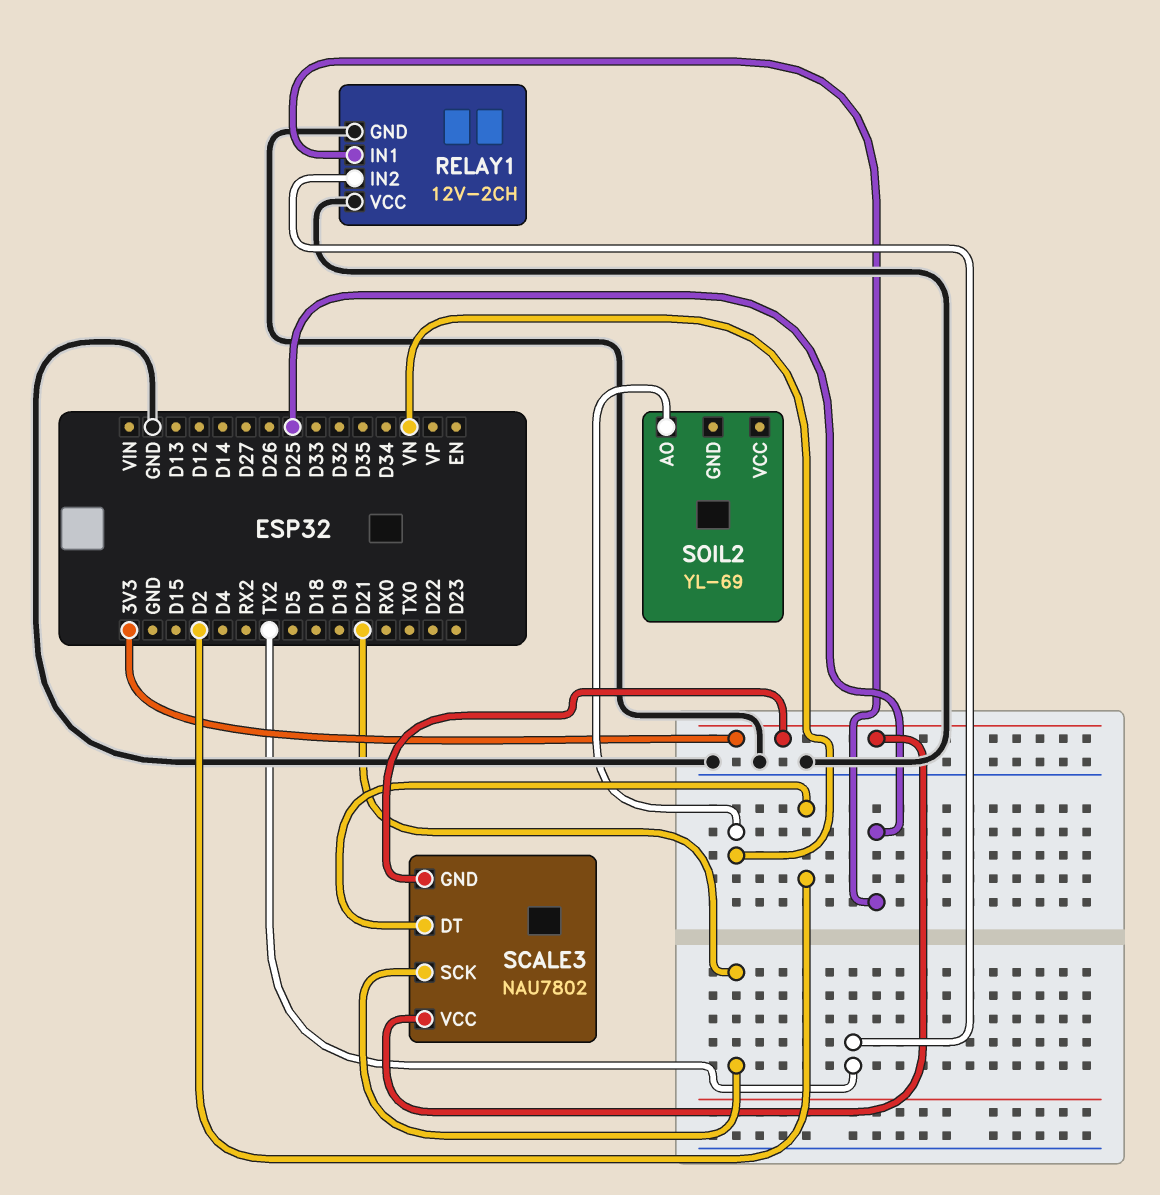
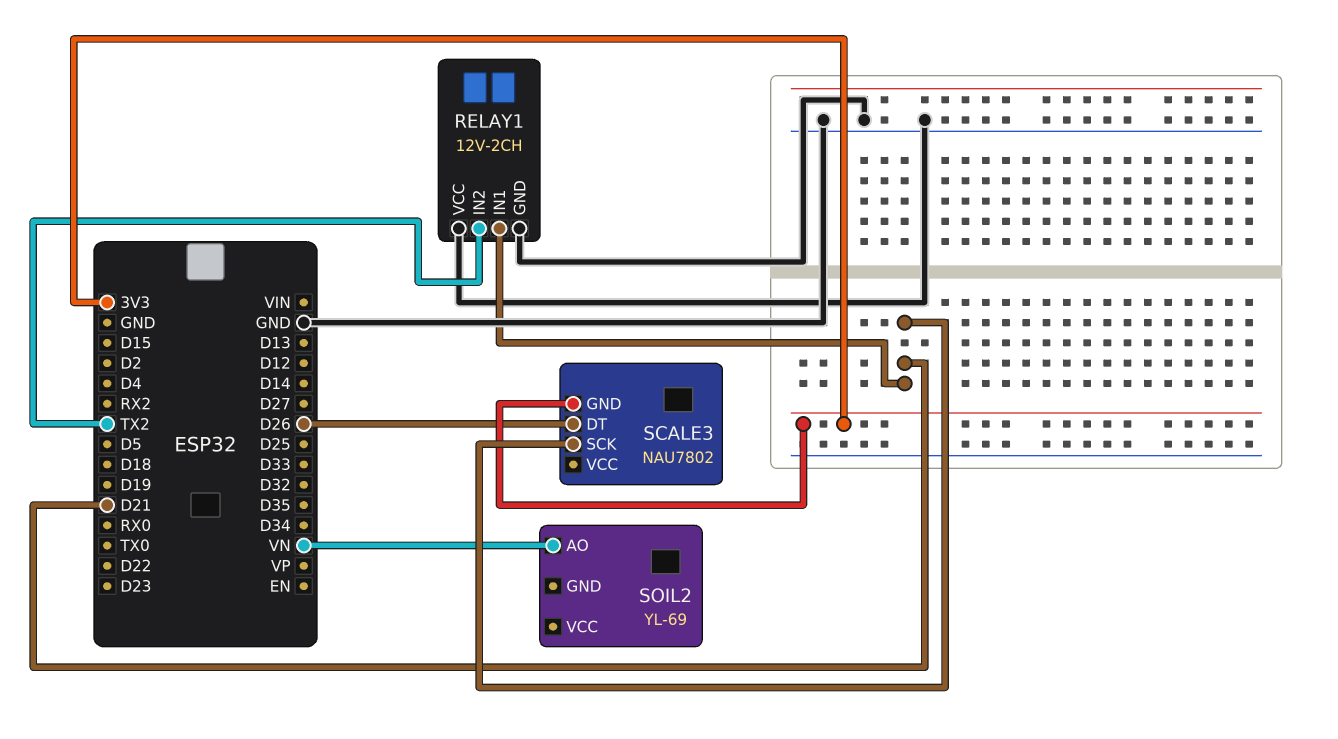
RELAY1 pin IN1: D25 -> D21
SCALE3 pin DT: D2 -> D26
SCALE3 pin VCC: 3V3 -> none

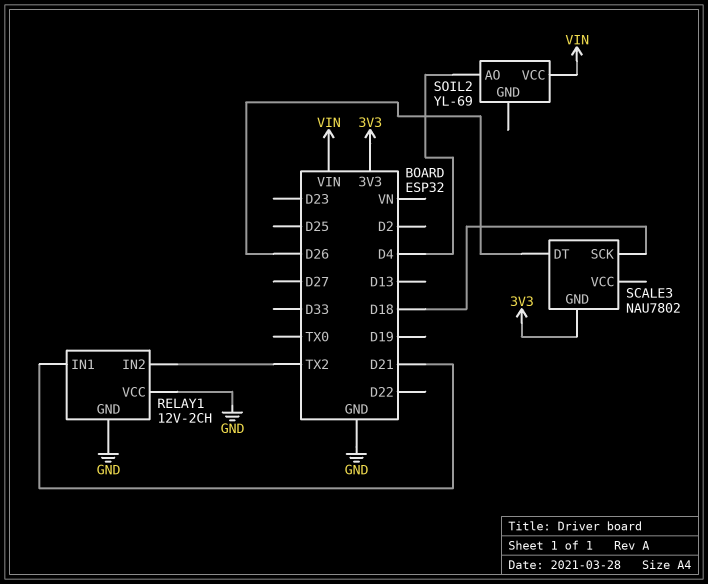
SCALE3 pin SCK: D21 -> D18
SOIL2 pin AO: VN -> D4
SOIL2 pin VCC: none -> VIN

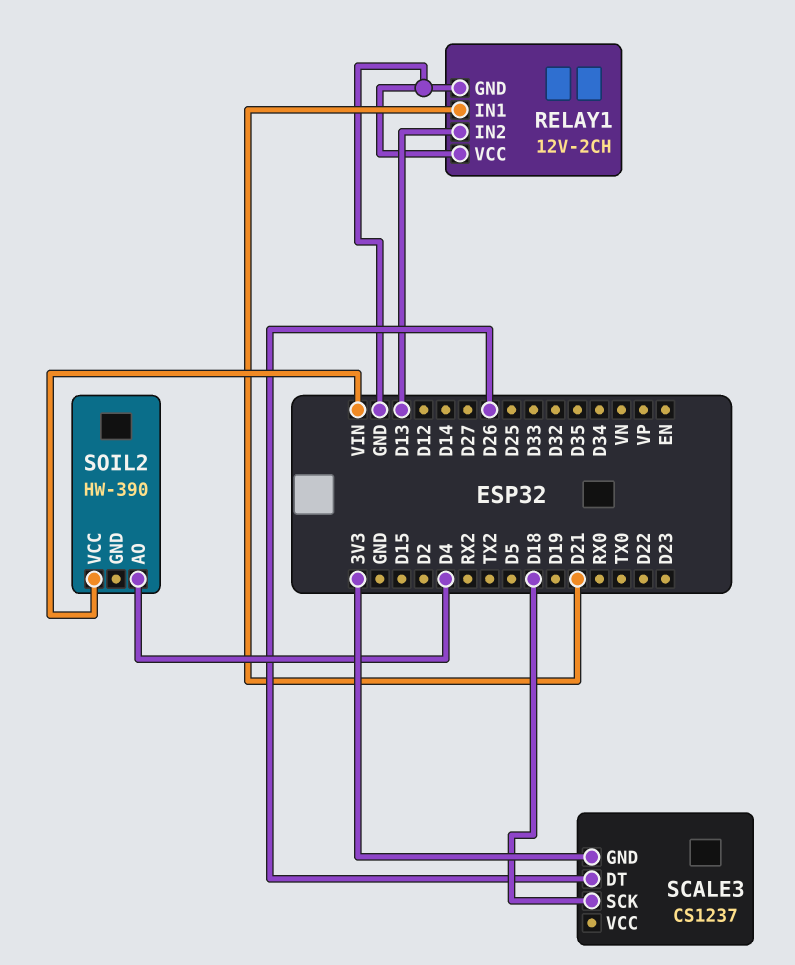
RELAY1 pin IN2: TX2 -> D13
SCALE3: NAU7802 -> CS1237
SOIL2: YL-69 -> HW-390

